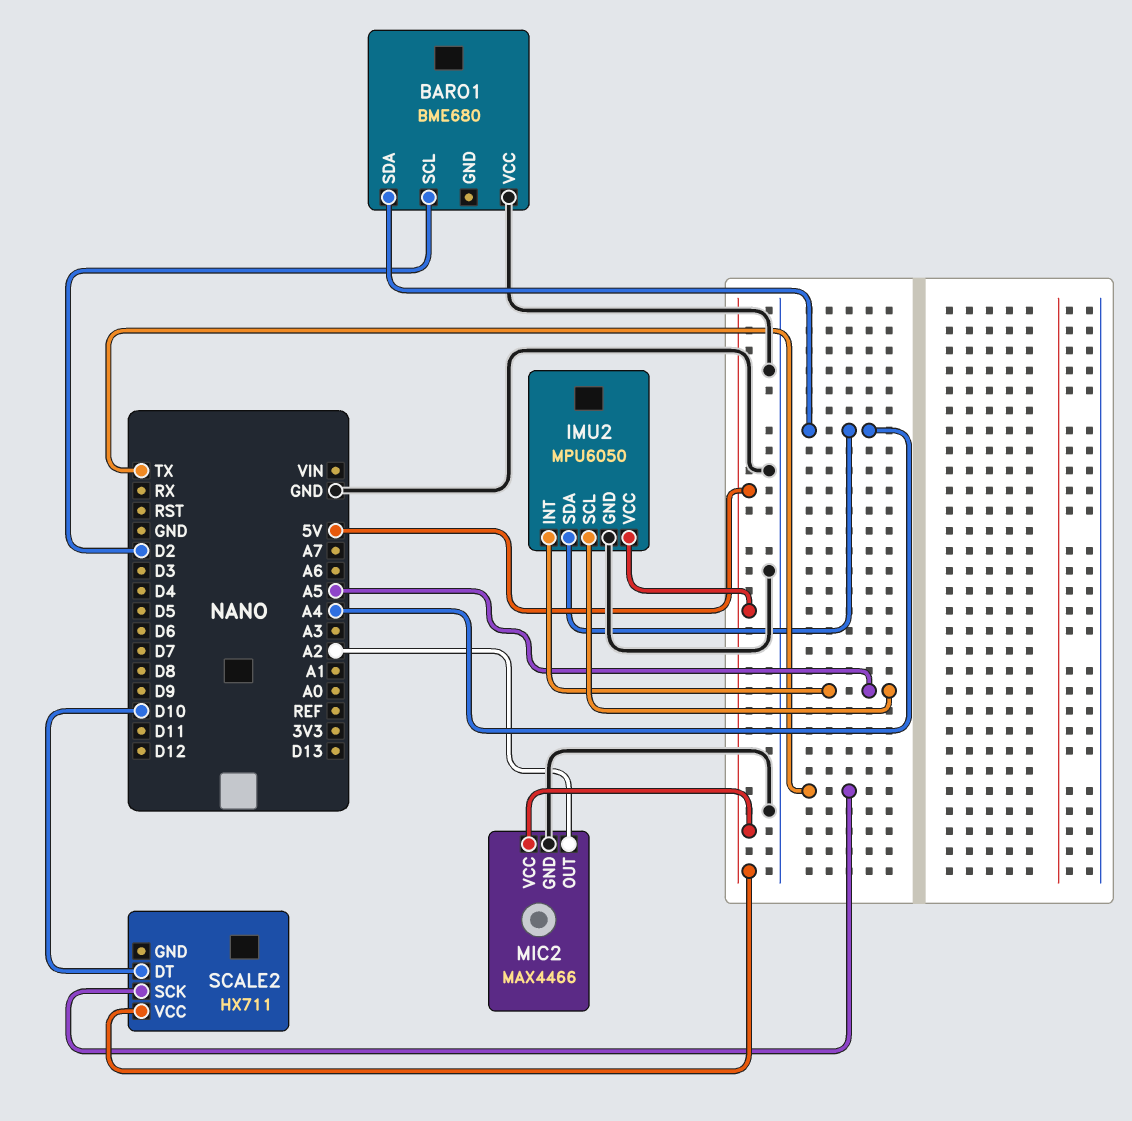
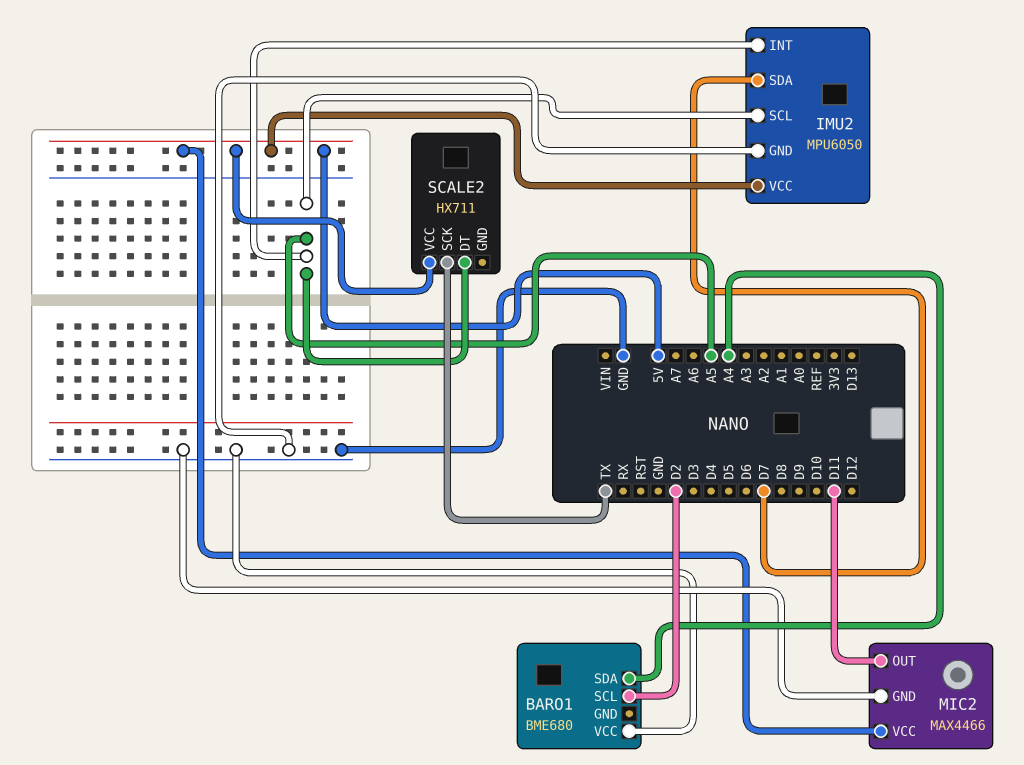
IMU2 pin SDA: A4 -> D7
MIC2 pin OUT: A2 -> D11
SCALE2 pin DT: D10 -> A5

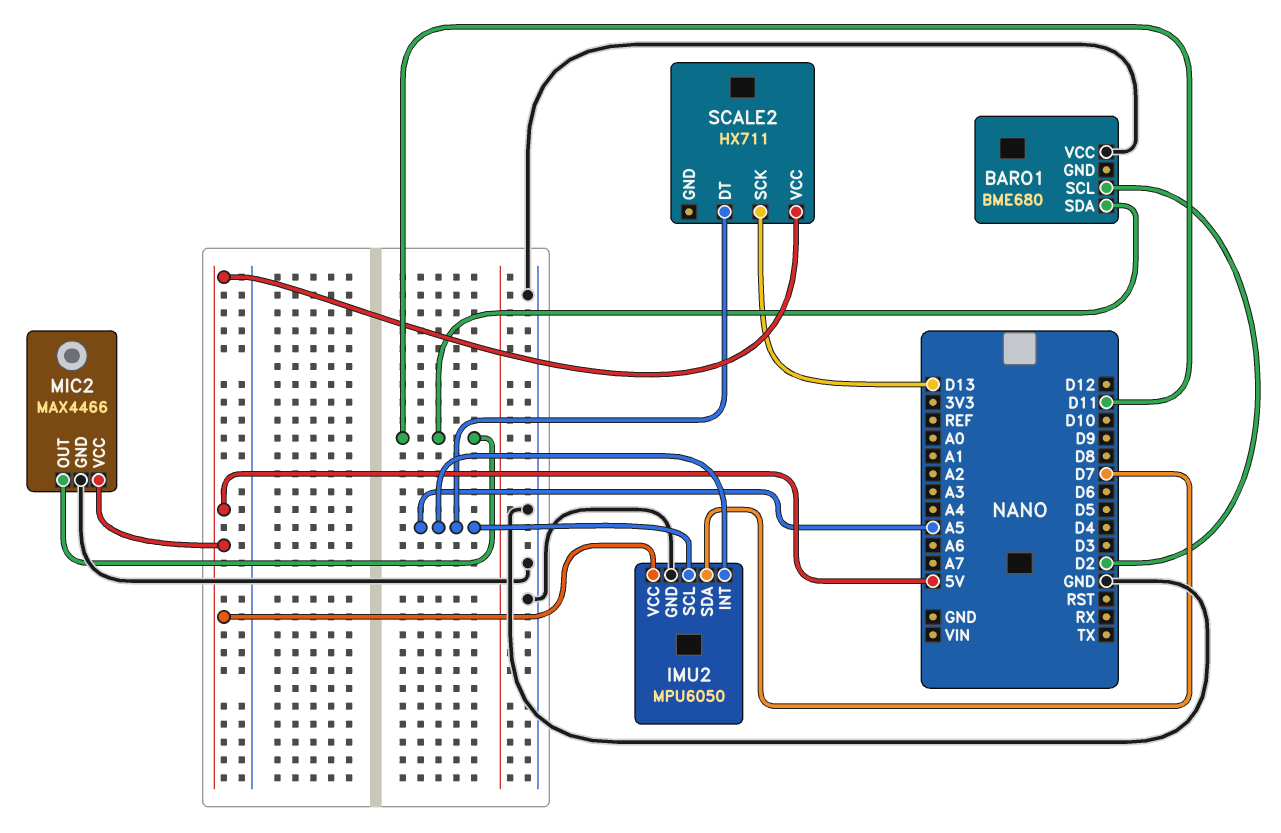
BARO1 pin SDA: A4 -> D11
SCALE2 pin SCK: TX -> D13

